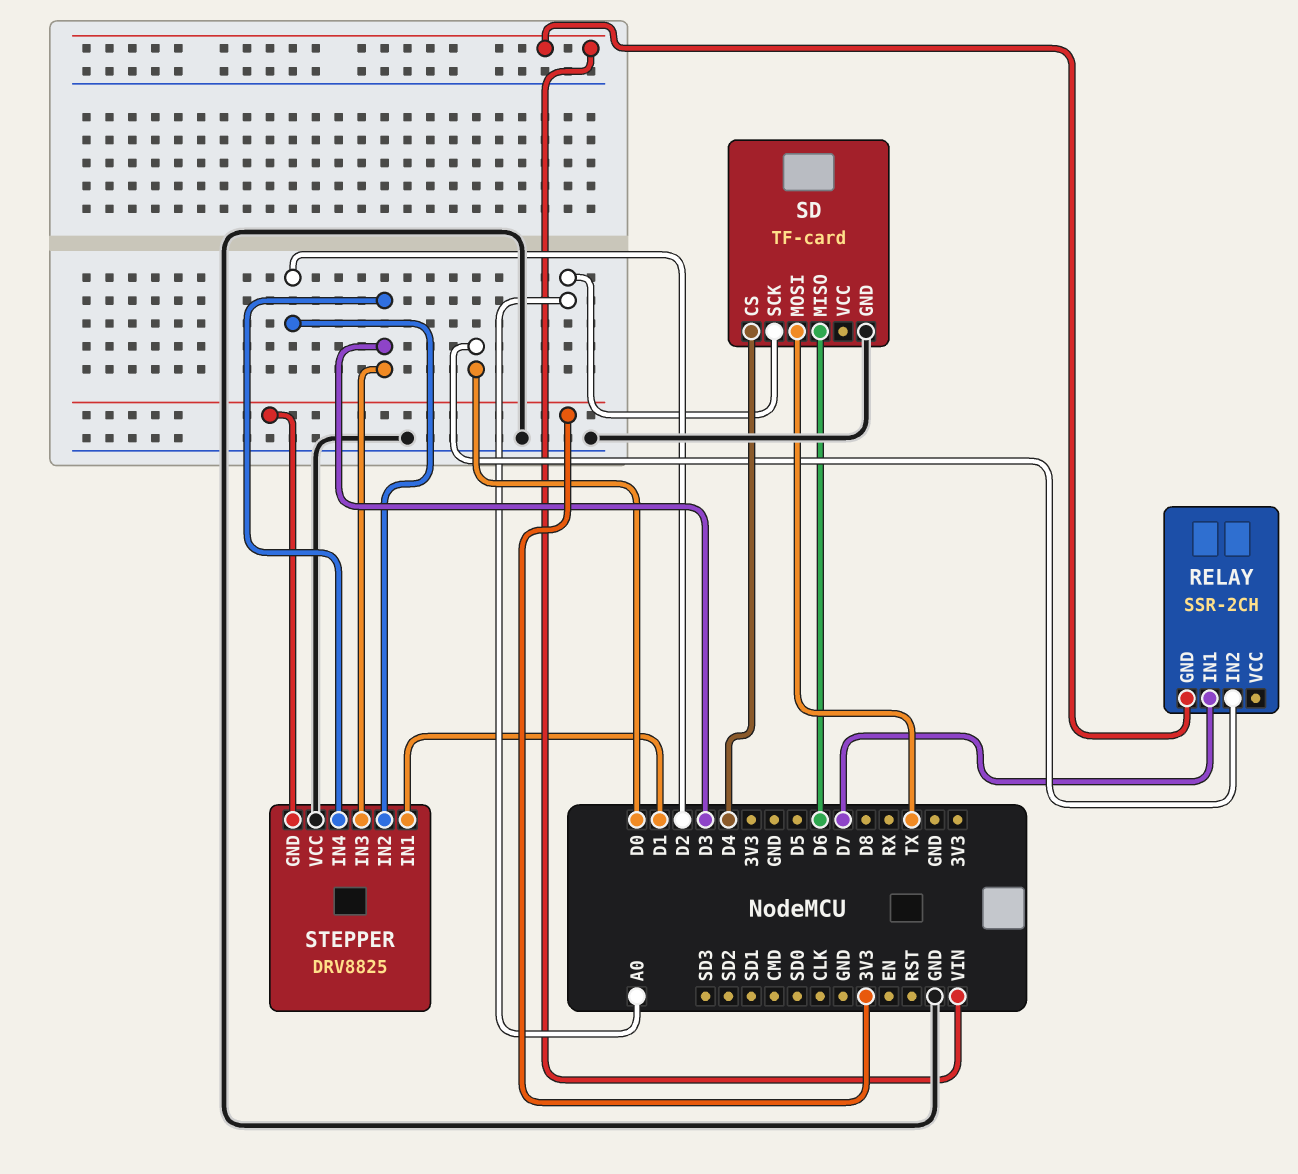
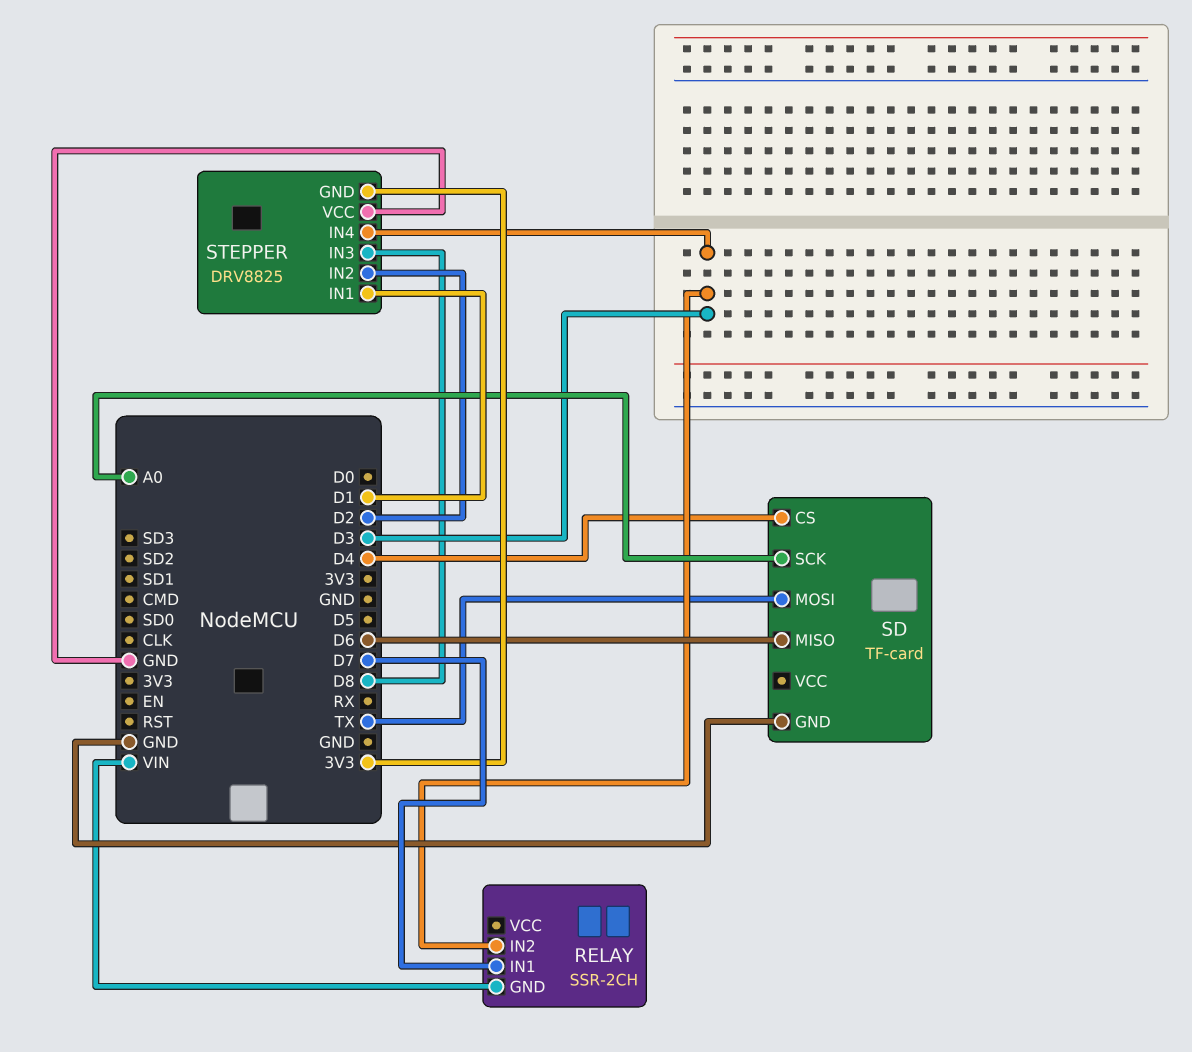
RELAY pin IN2: D0 -> D3
STEPPER pin IN3: D3 -> D8

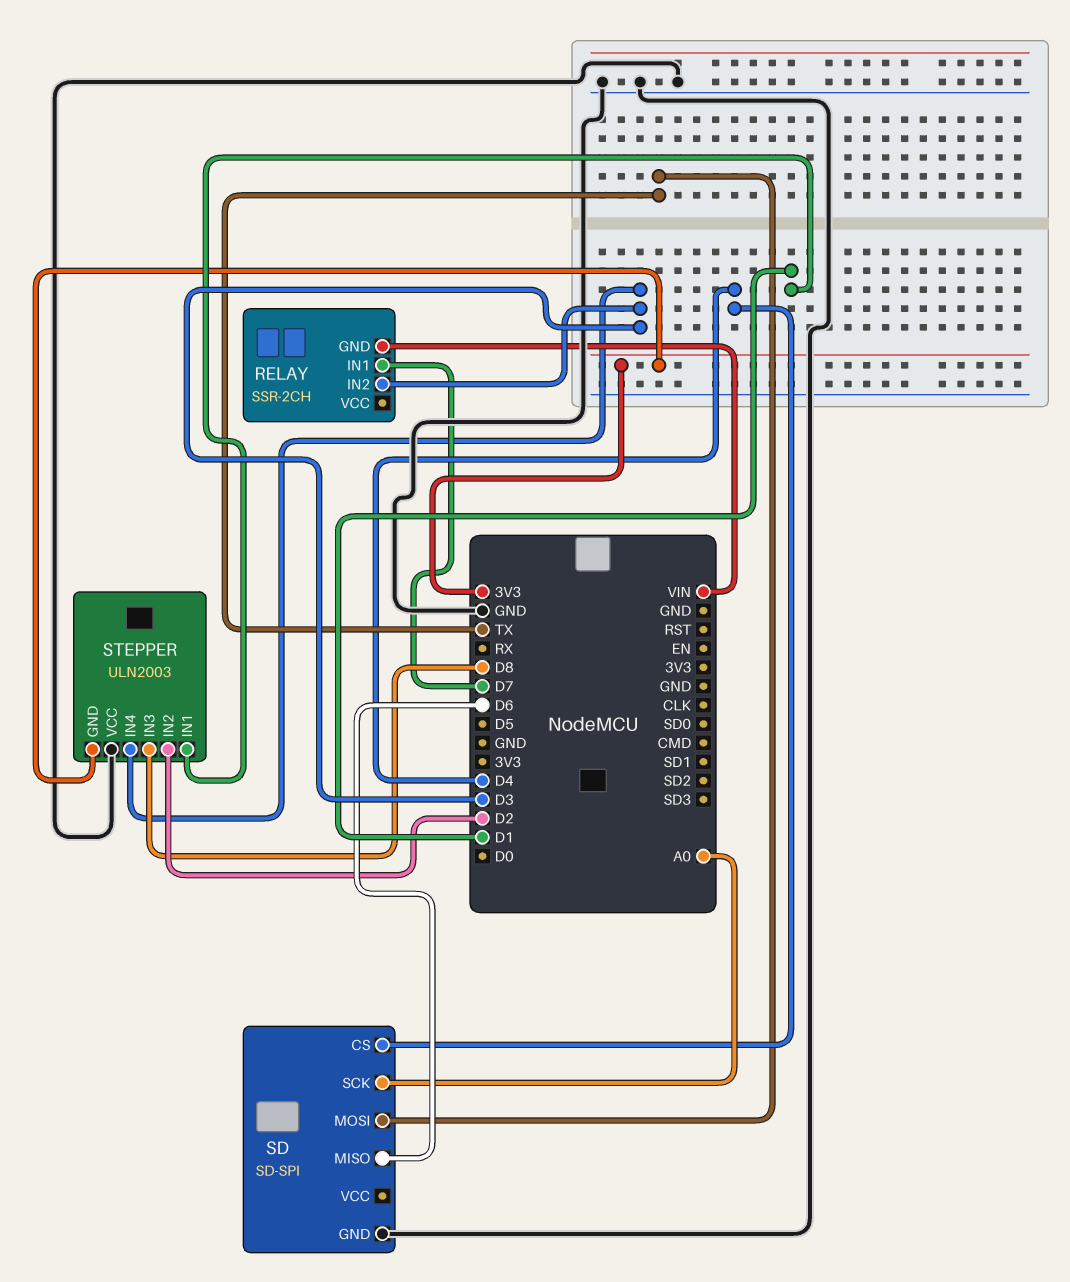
SD: TF-card -> SD-SPI
STEPPER: DRV8825 -> ULN2003

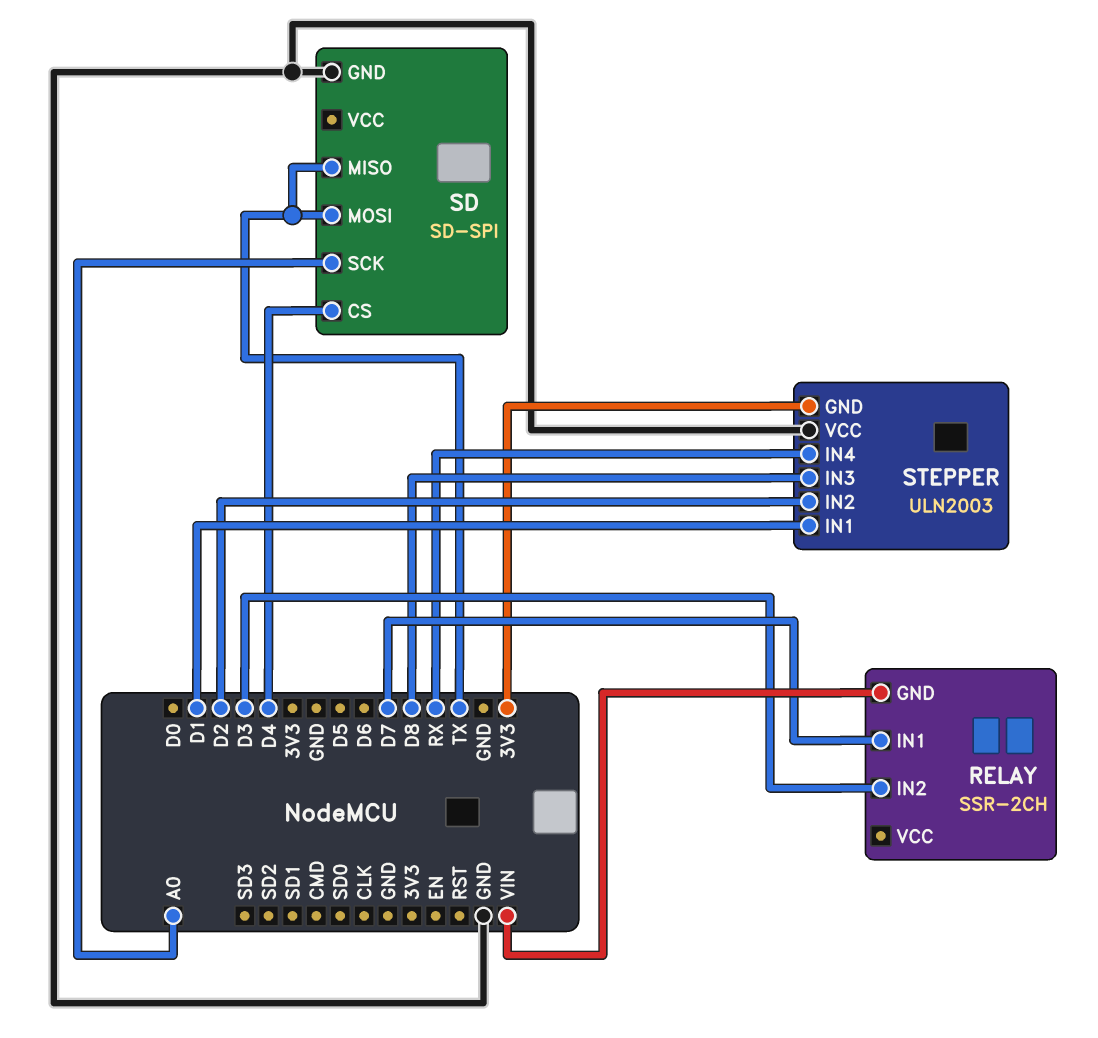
SD pin MISO: D6 -> TX
STEPPER pin IN4: D3 -> RX

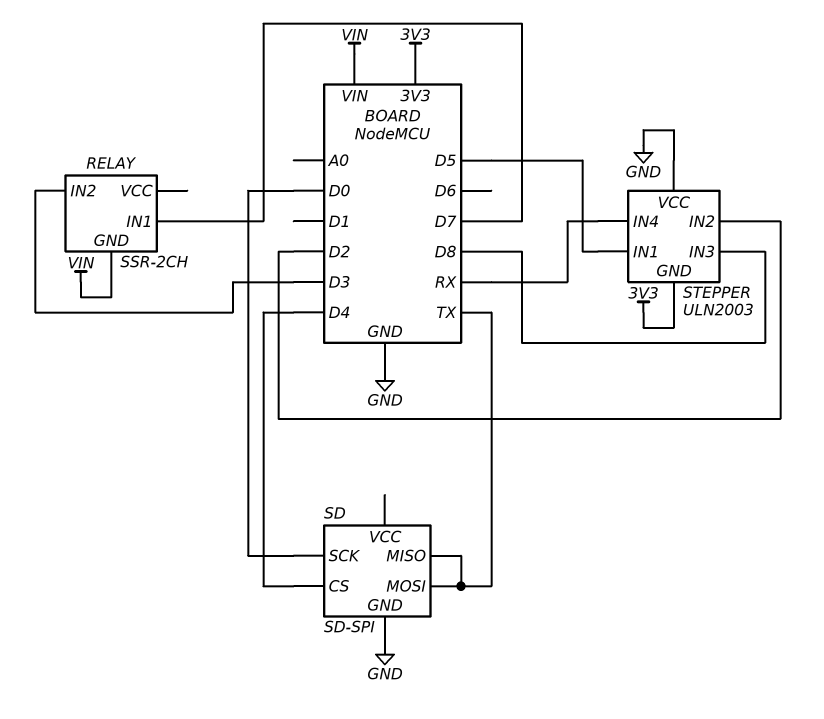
SD pin SCK: A0 -> D0
STEPPER pin IN1: D1 -> D5

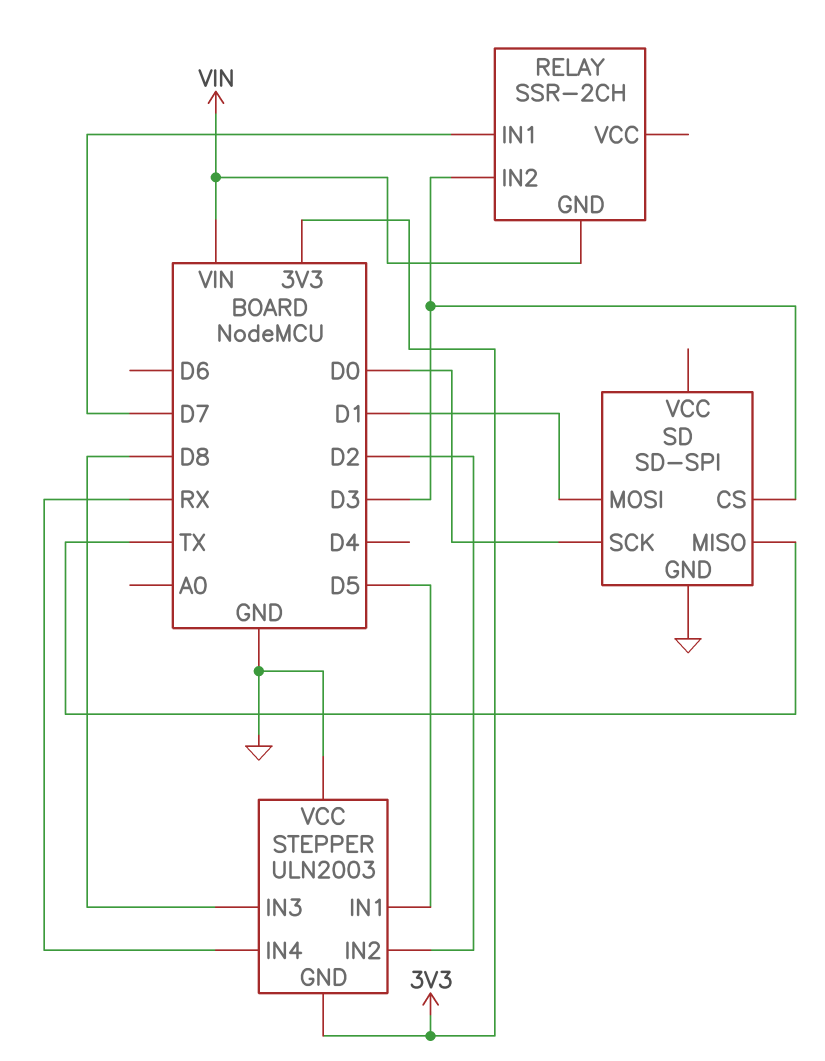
SD pin CS: D4 -> D3
SD pin MOSI: TX -> D1

